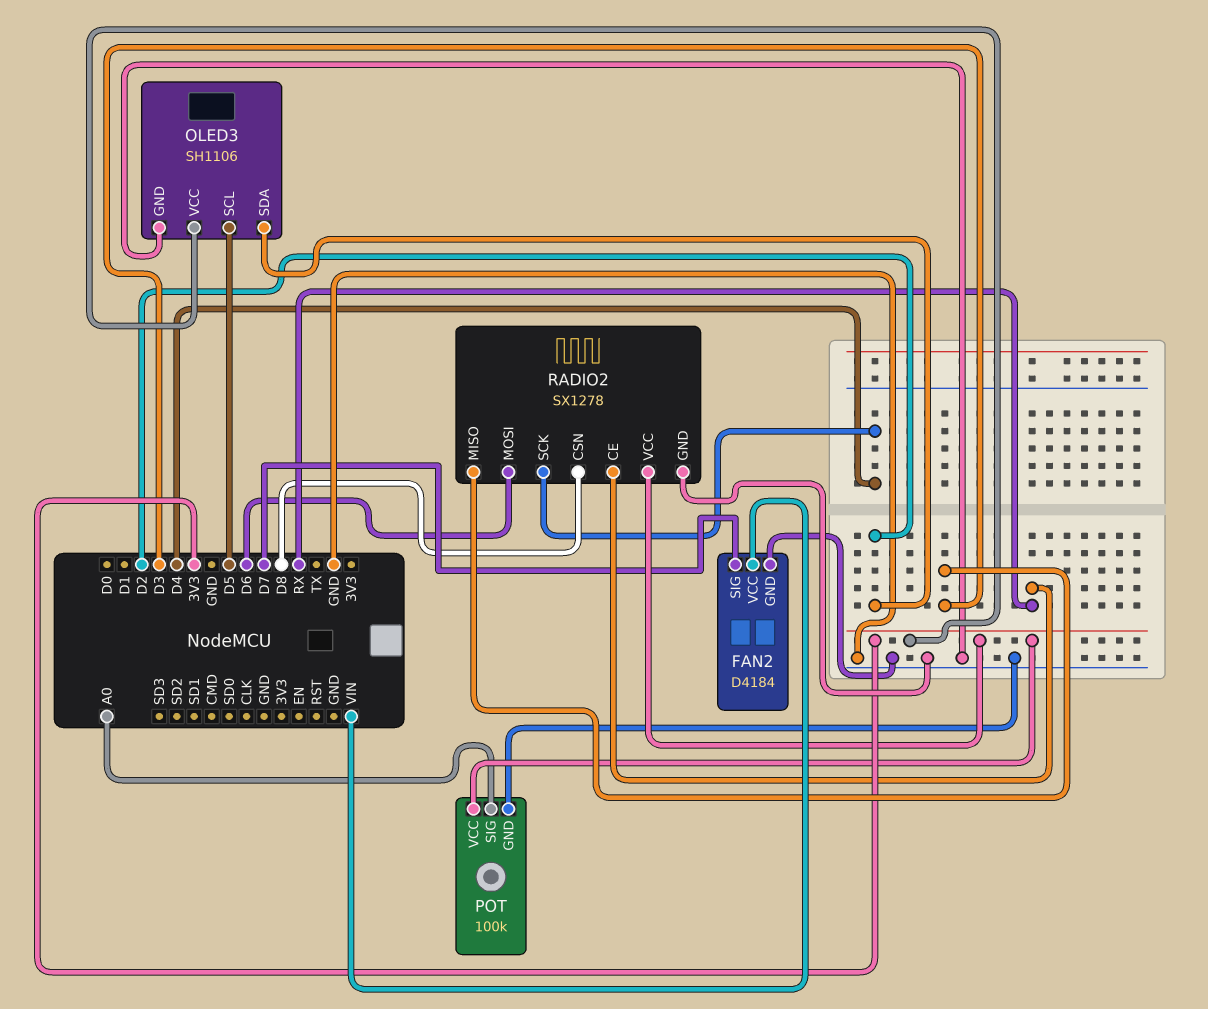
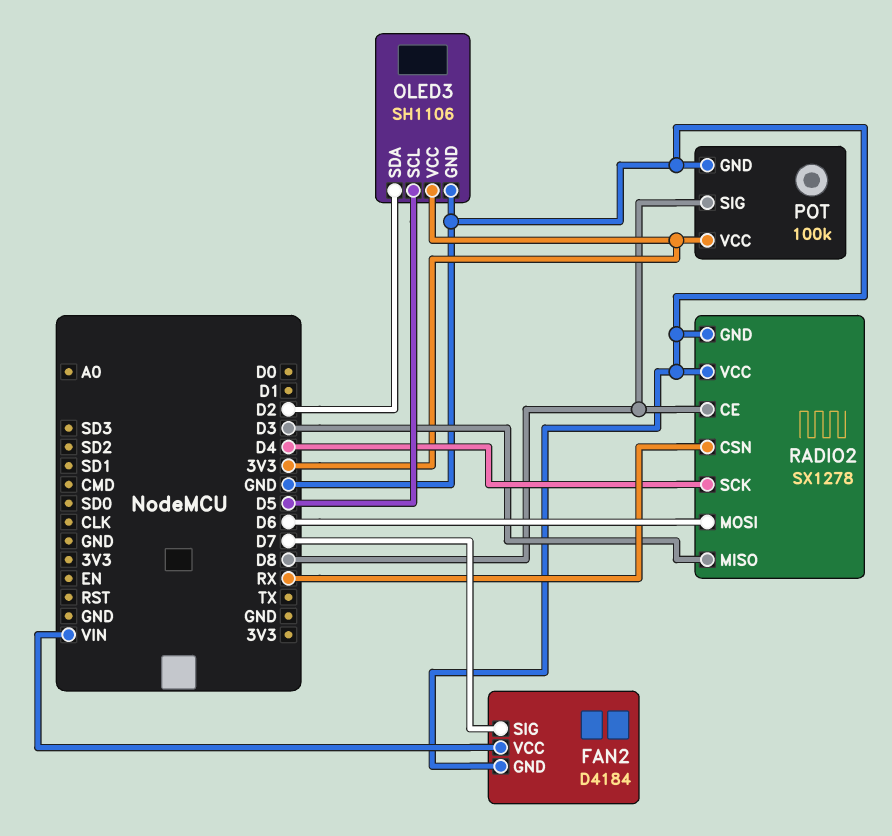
POT pin SIG: A0 -> D8
RADIO2 pin CE: RX -> D8
RADIO2 pin CSN: D8 -> RX
RADIO2 pin VCC: 3V3 -> GND

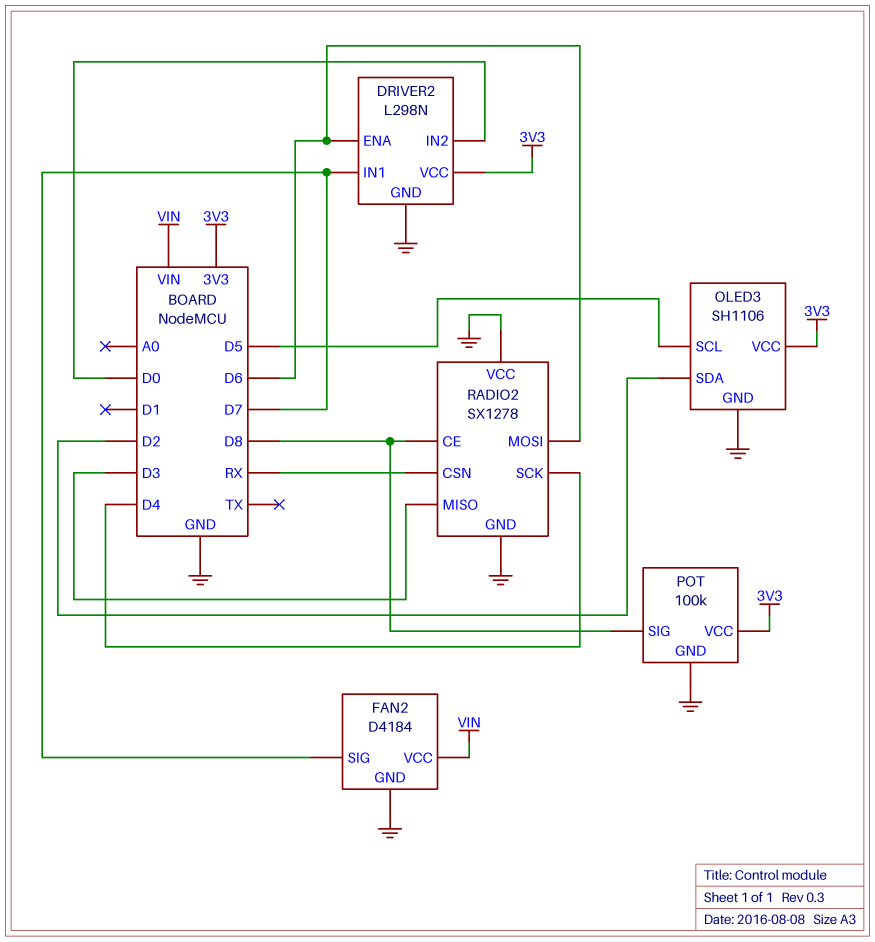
DRIVER2: none -> L298N
DRIVER2 pin ENA: none -> D6
DRIVER2 pin GND: none -> GND
DRIVER2 pin IN1: none -> D7
DRIVER2 pin IN2: none -> D0
DRIVER2 pin VCC: none -> 3V3

